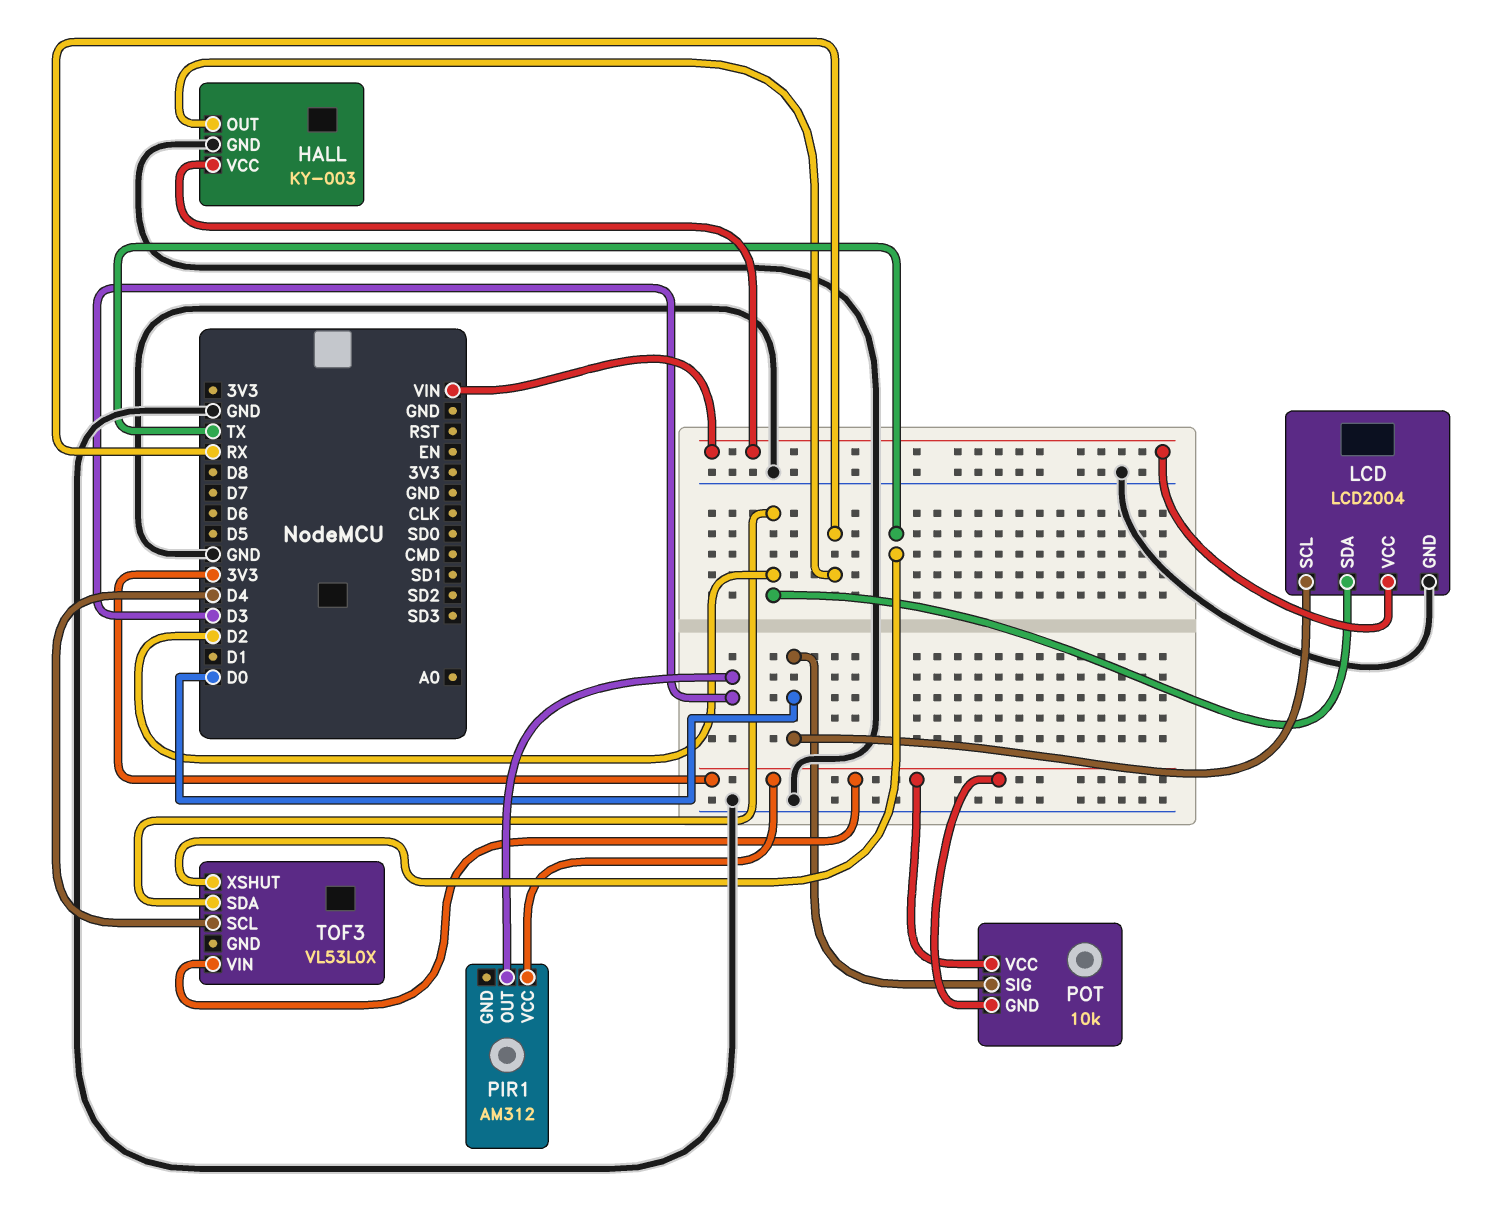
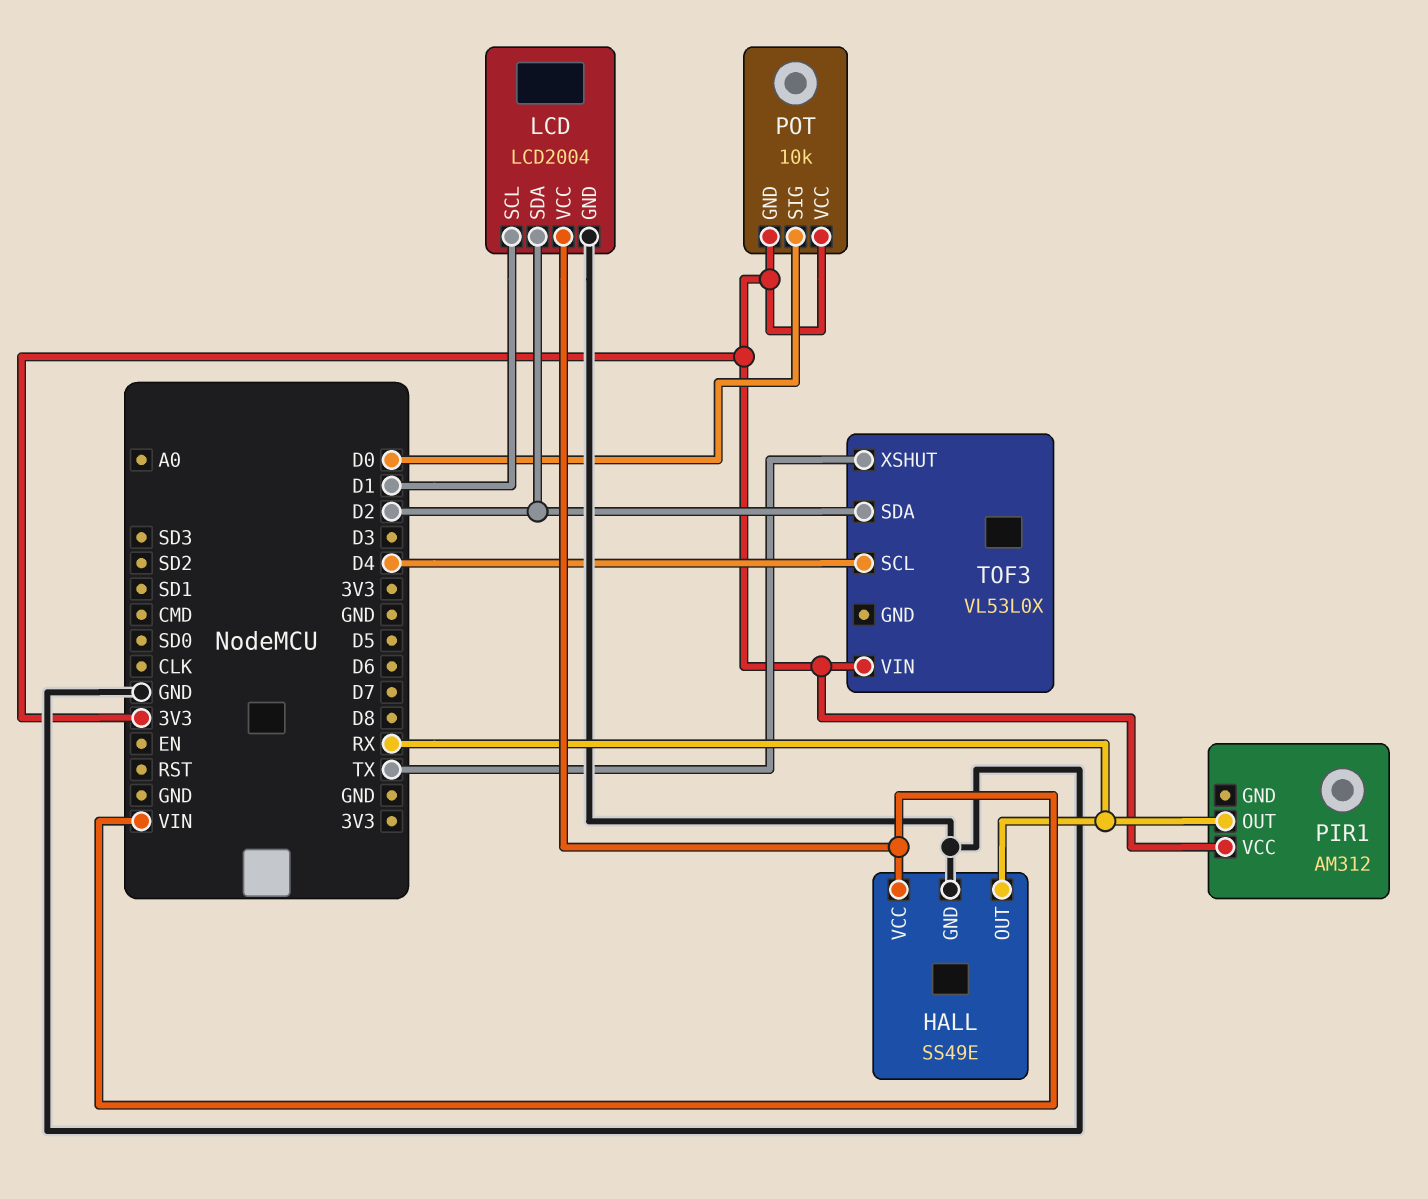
HALL: KY-003 -> SS49E
LCD pin SCL: D0 -> D1
PIR1 pin OUT: D3 -> RX

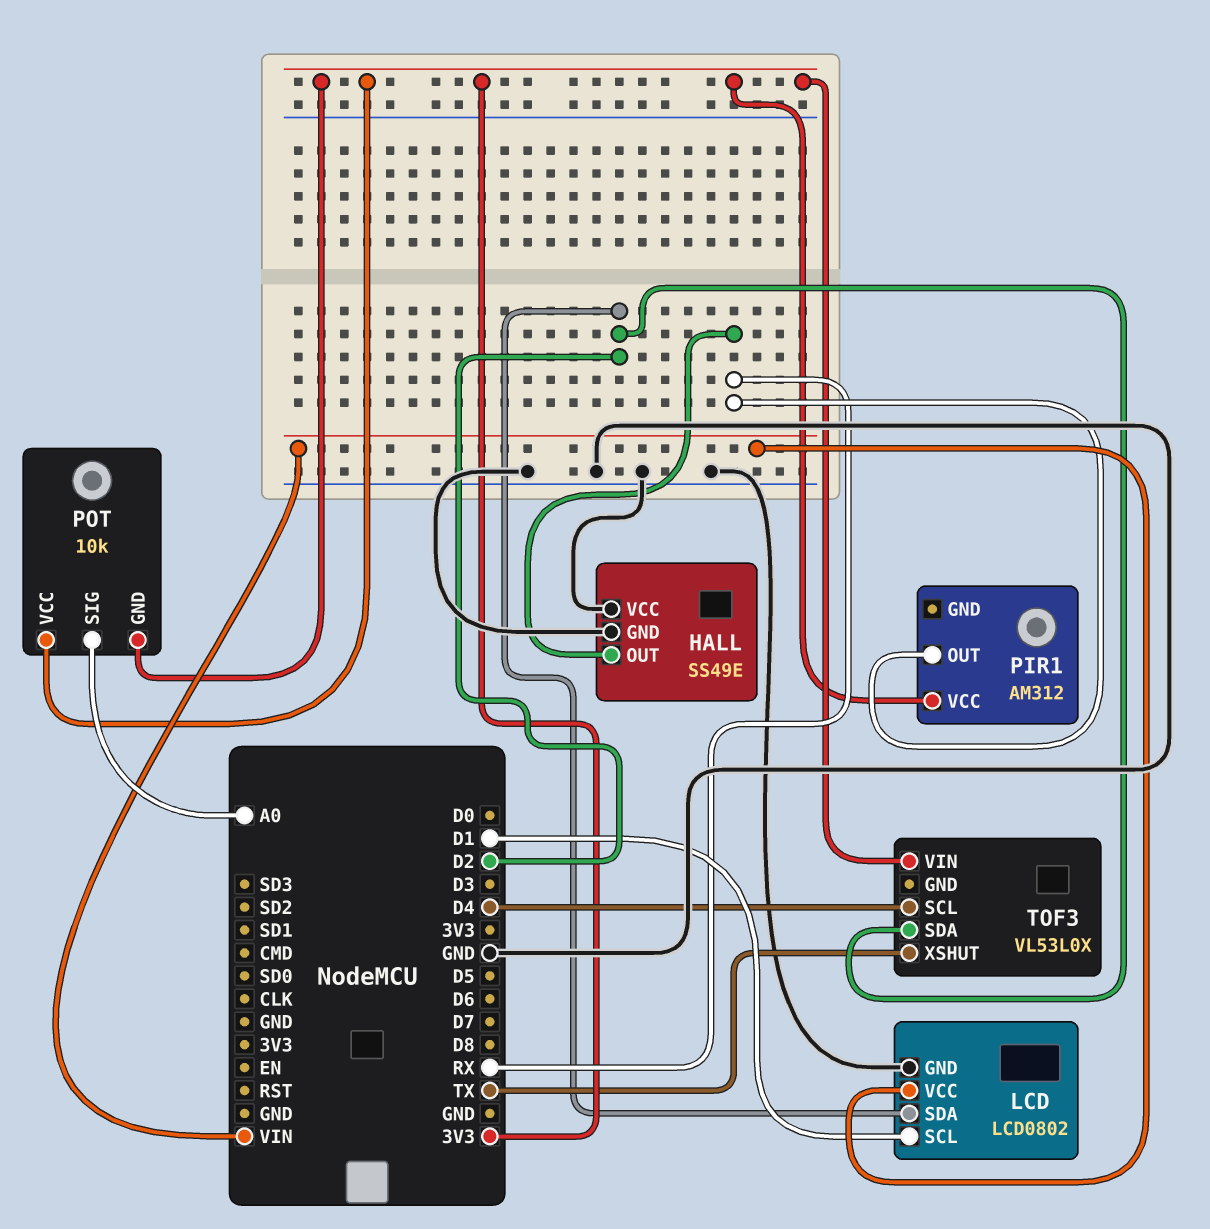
HALL pin VCC: VIN -> GND
LCD: LCD2004 -> LCD0802
POT pin SIG: D0 -> A0

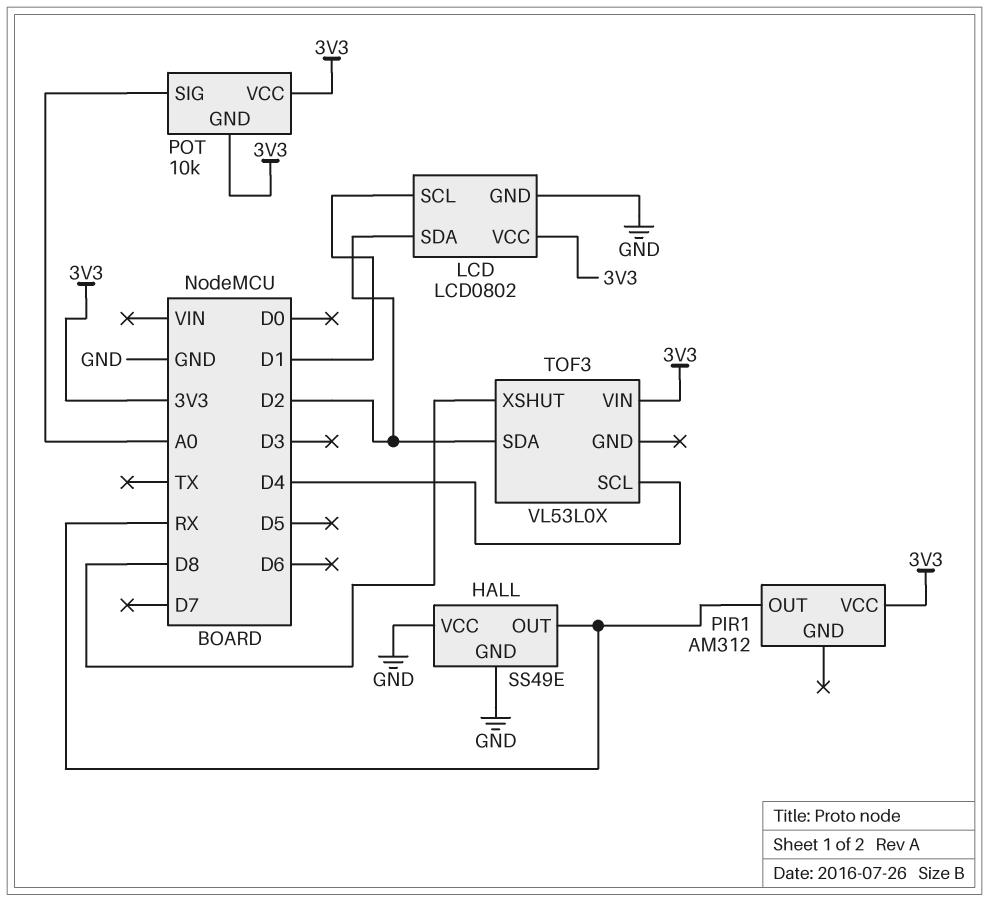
LCD pin VCC: VIN -> 3V3
TOF3 pin XSHUT: TX -> D8

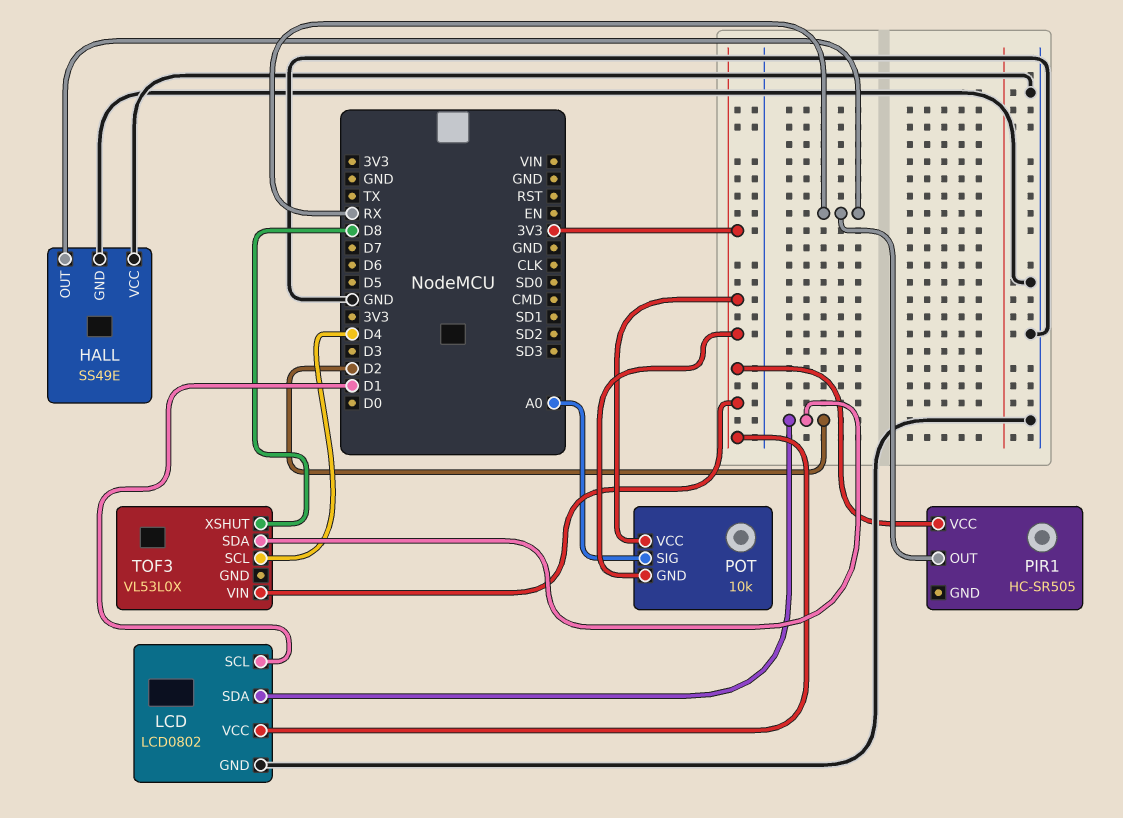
PIR1: AM312 -> HC-SR505

